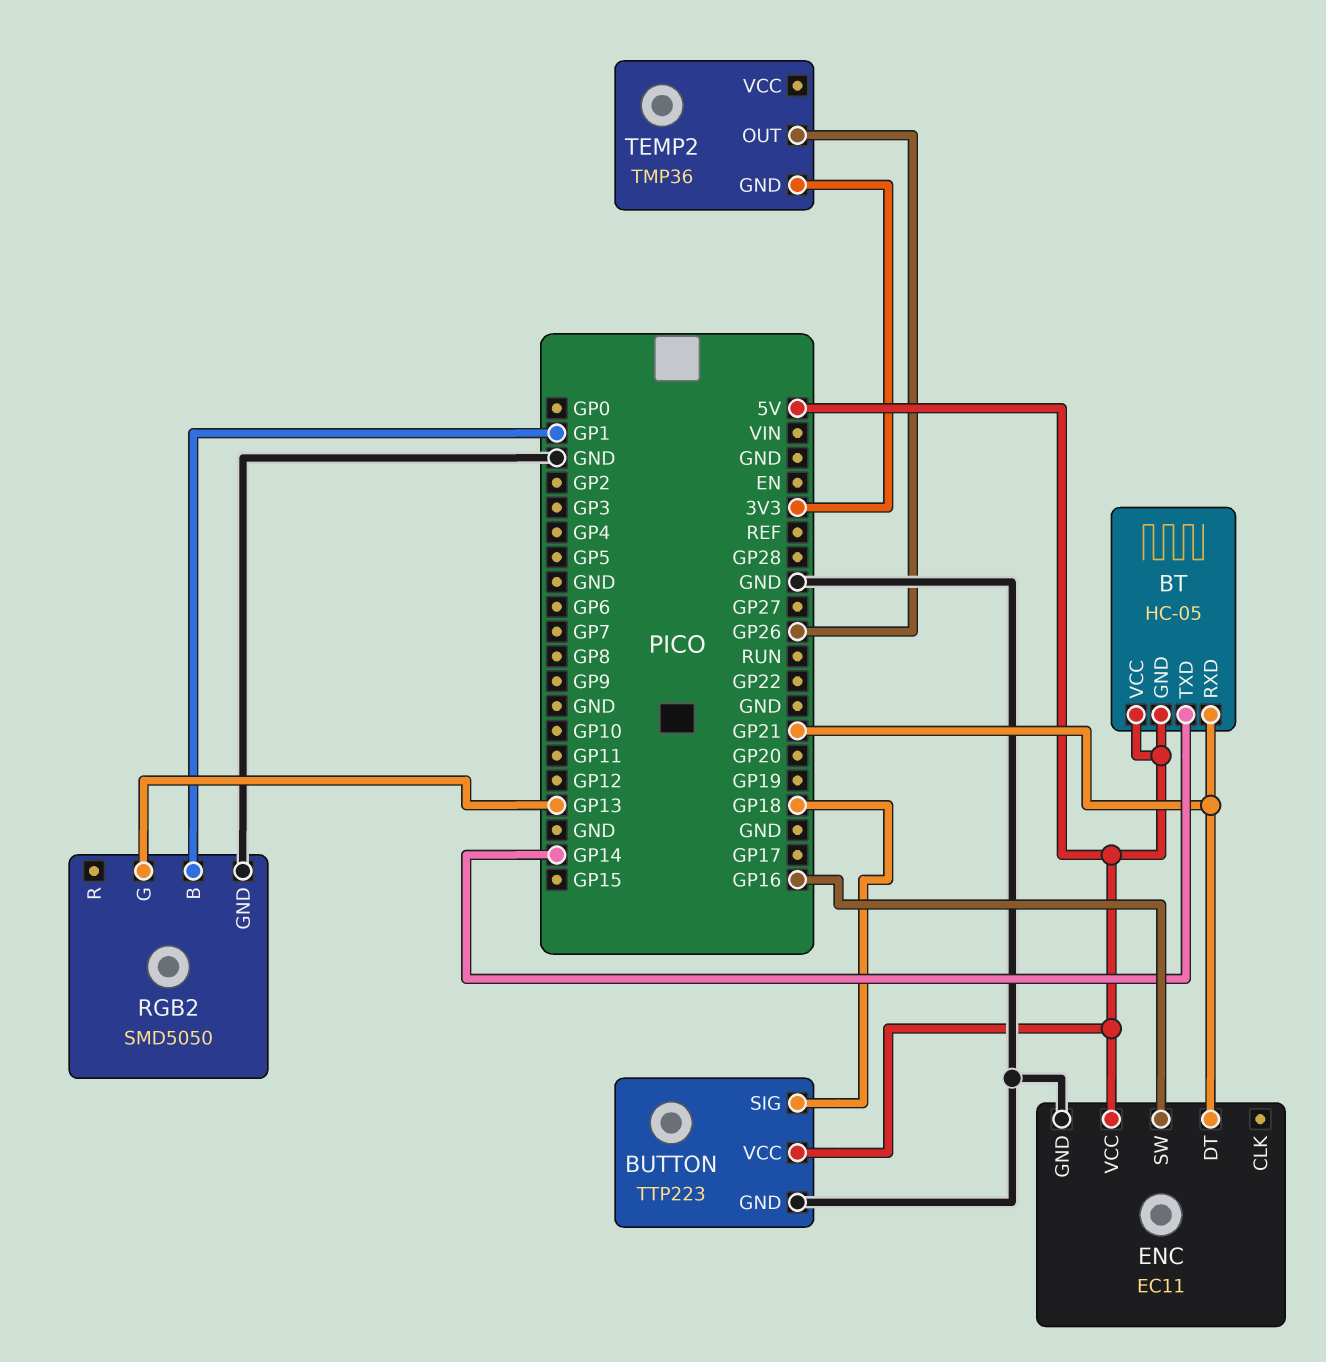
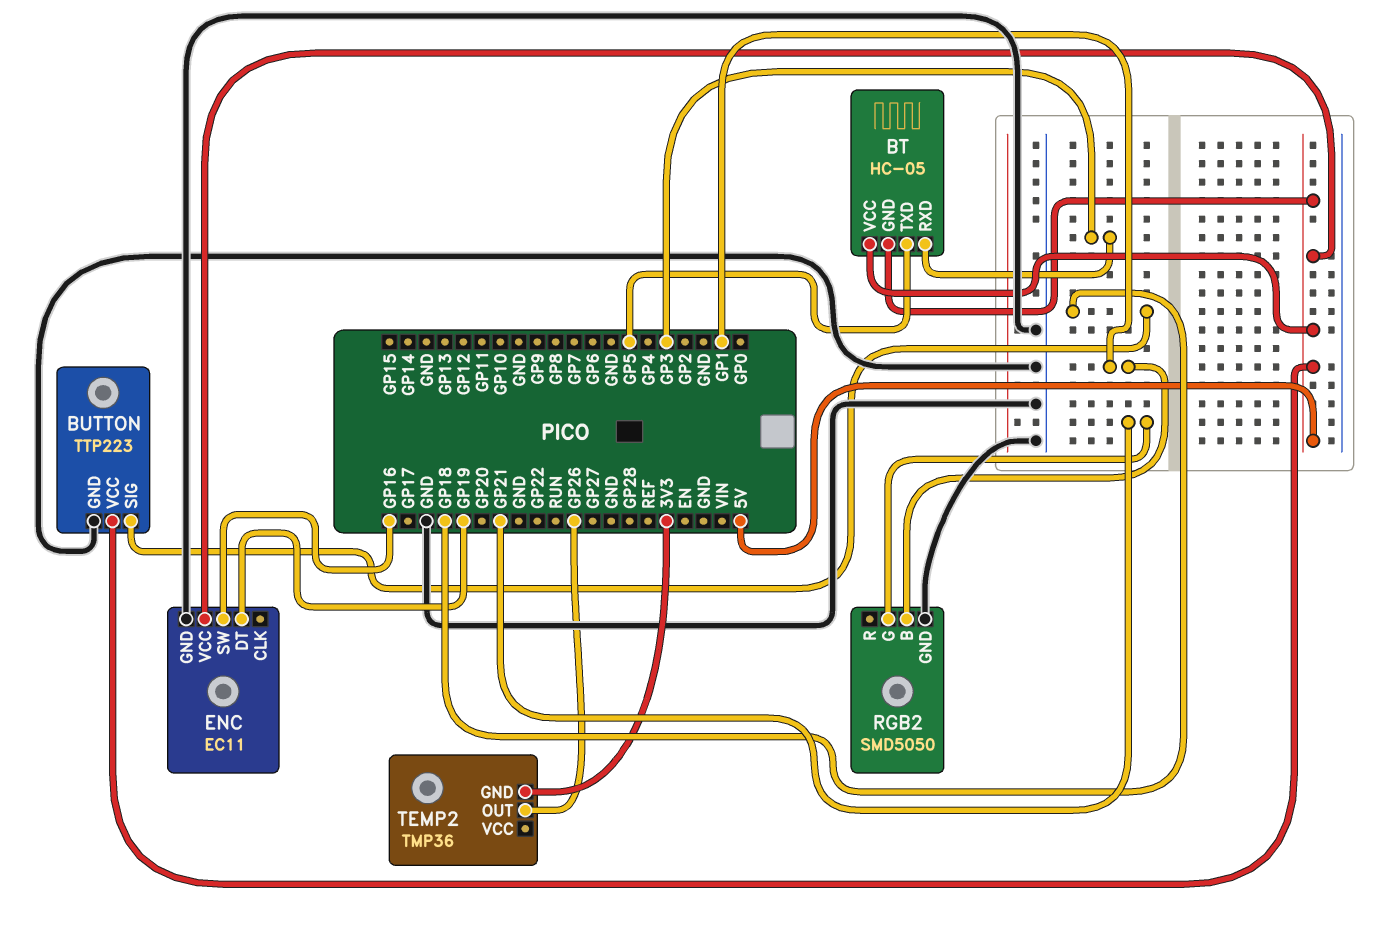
BT pin RXD: GP21 -> GP3
BT pin TXD: GP14 -> GP5
ENC pin DT: GP21 -> GP19
RGB2 pin G: GP13 -> GP21

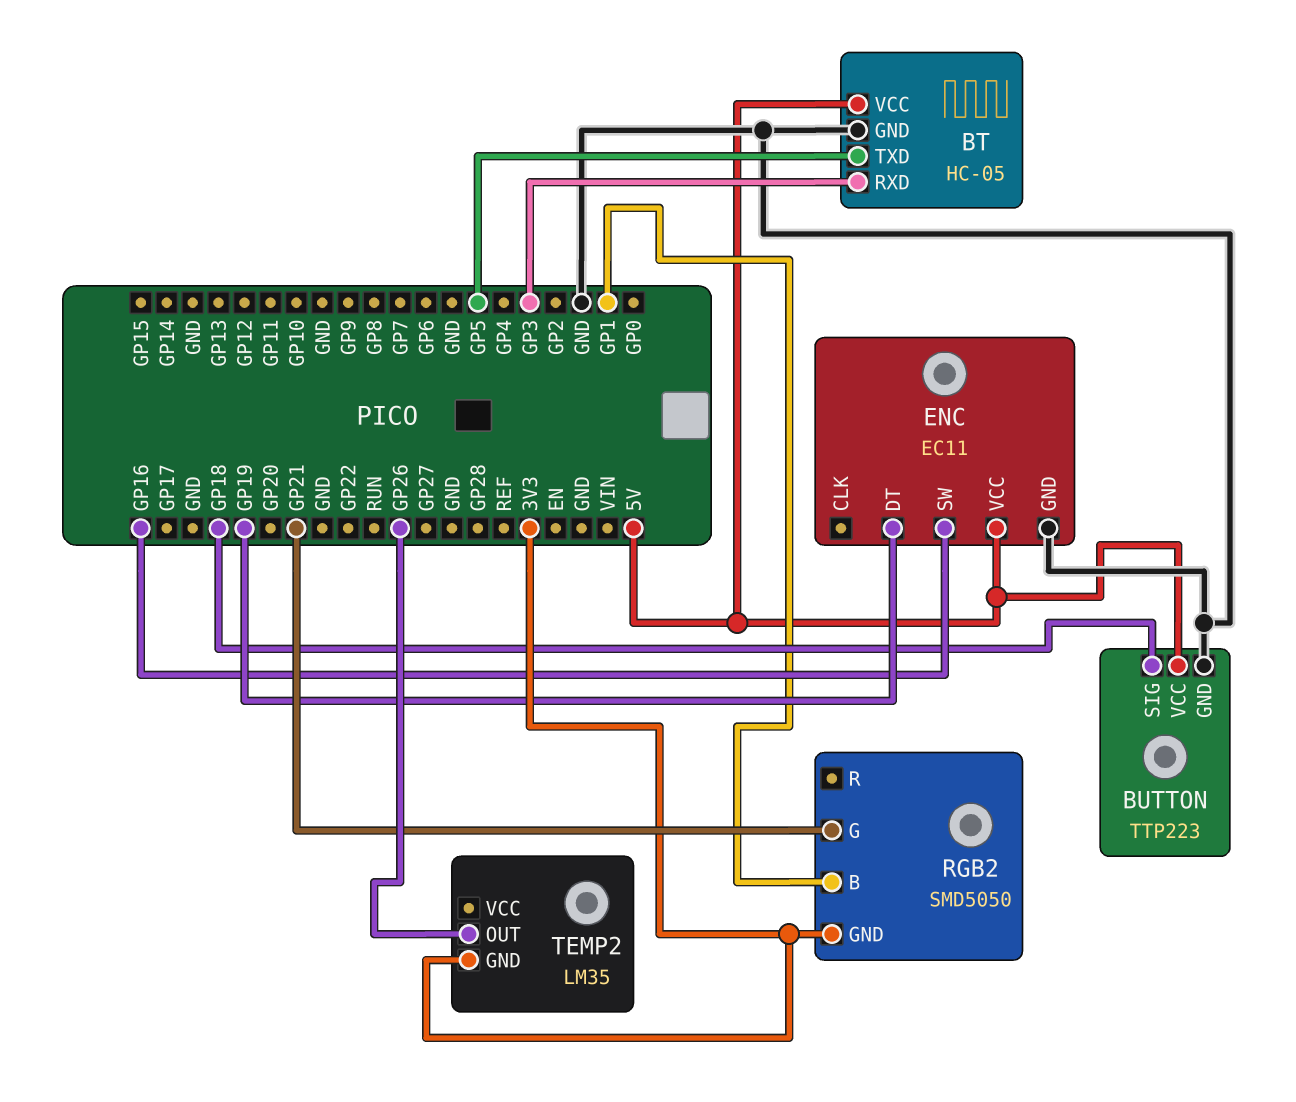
BT pin GND: 5V -> GND
RGB2 pin GND: GND -> 3V3
TEMP2: TMP36 -> LM35

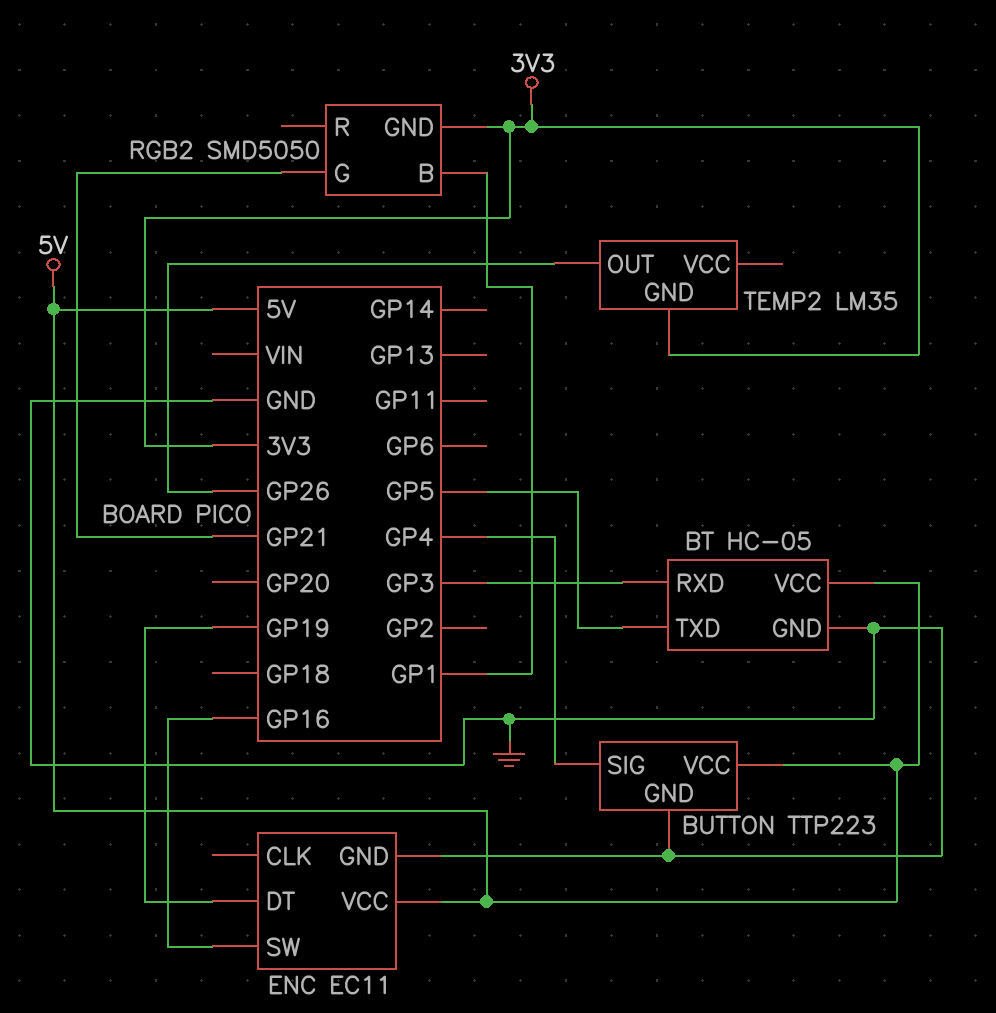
BUTTON pin SIG: GP18 -> GP4

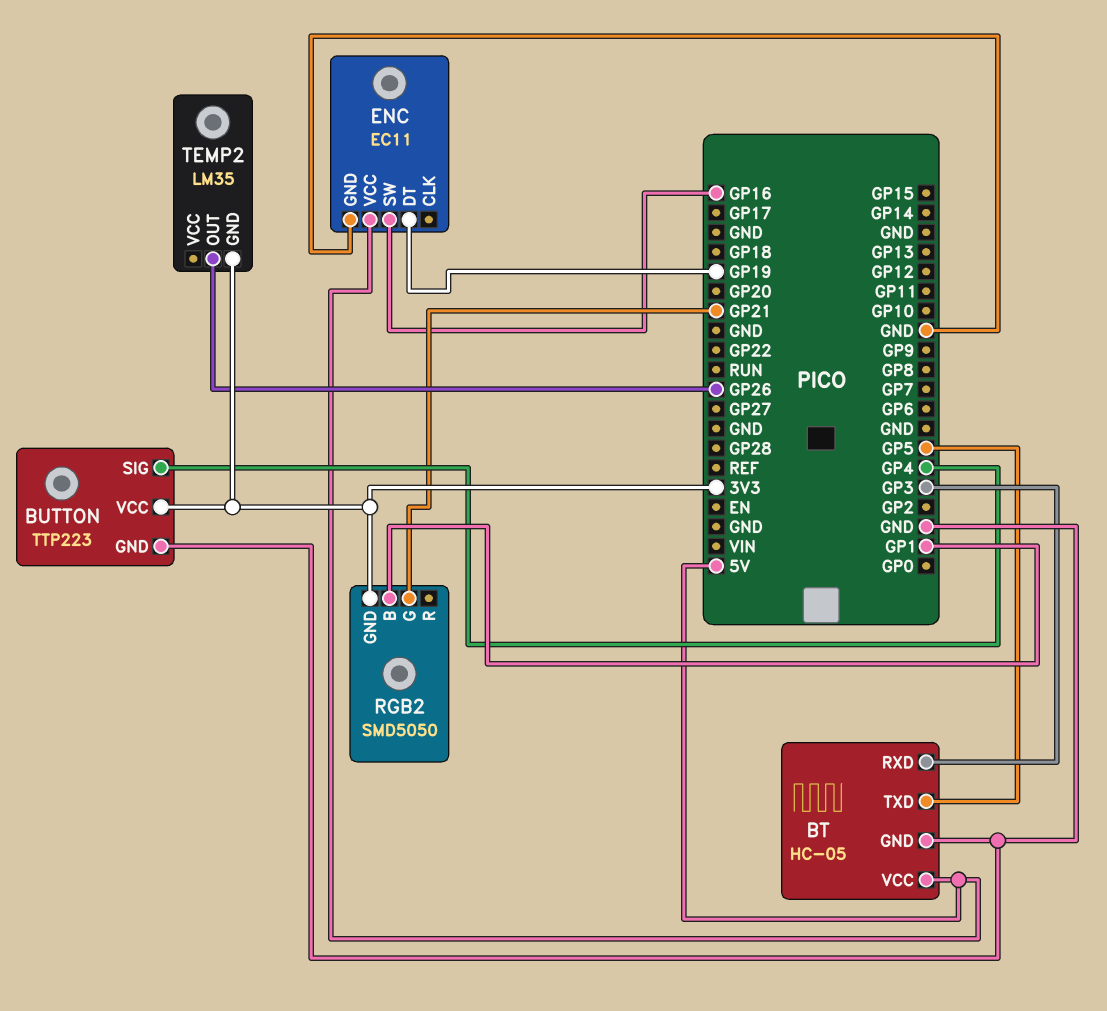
BUTTON pin VCC: 5V -> 3V3

